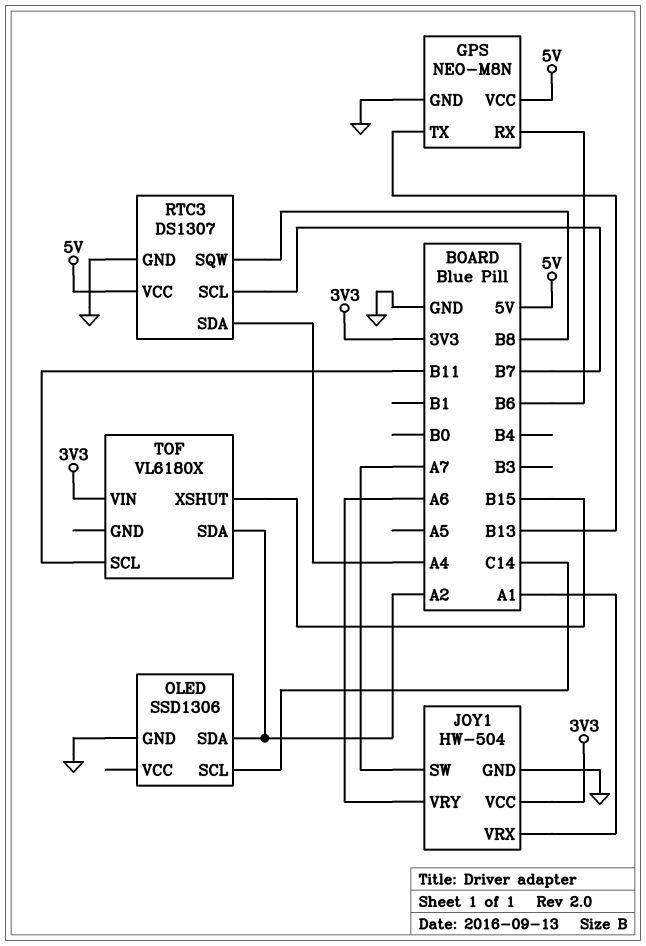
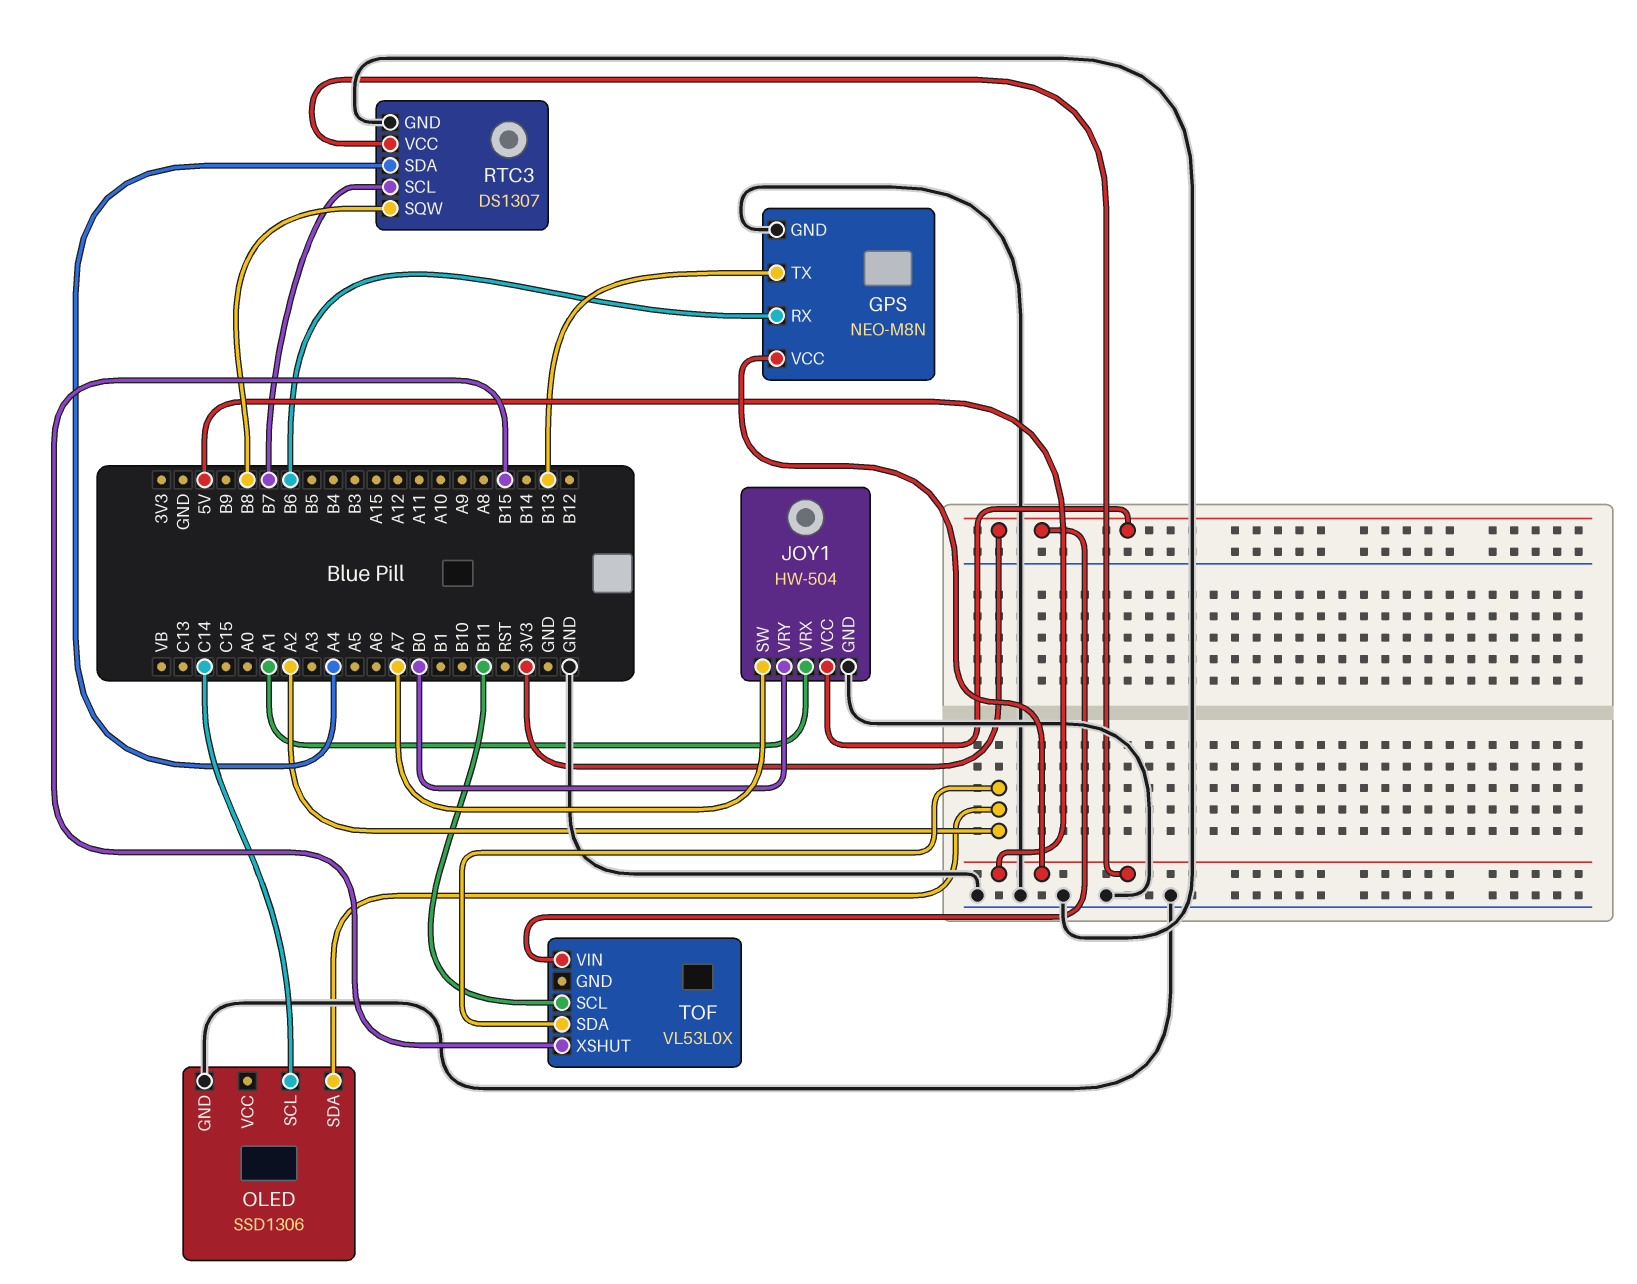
JOY1 pin VRY: A6 -> B0
TOF: VL6180X -> VL53L0X

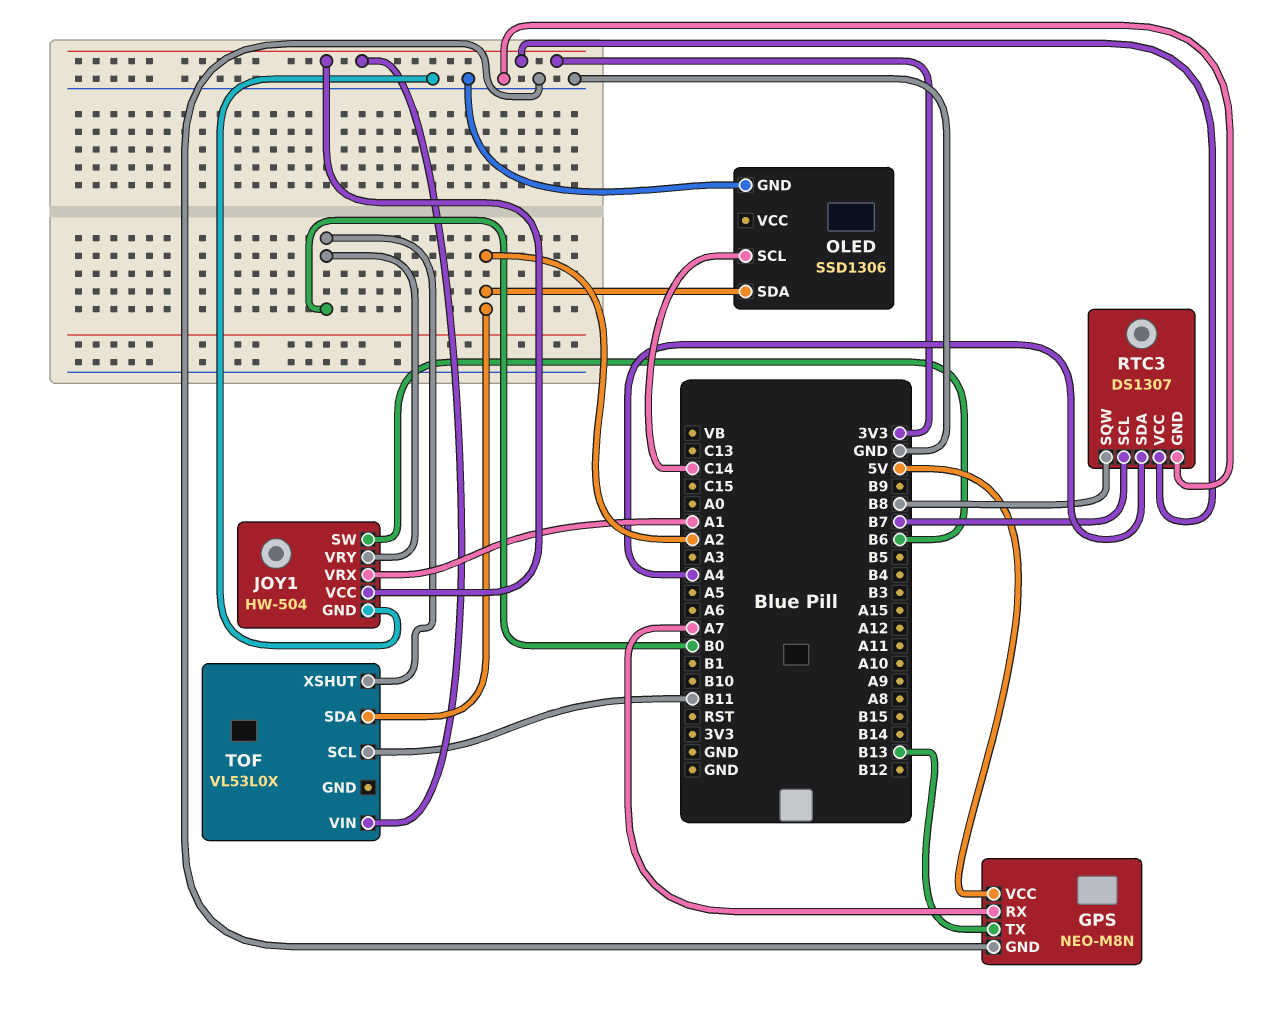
GPS pin RX: B6 -> A7
JOY1 pin SW: A7 -> B6
RTC3 pin VCC: 5V -> 3V3
TOF pin XSHUT: B15 -> B0

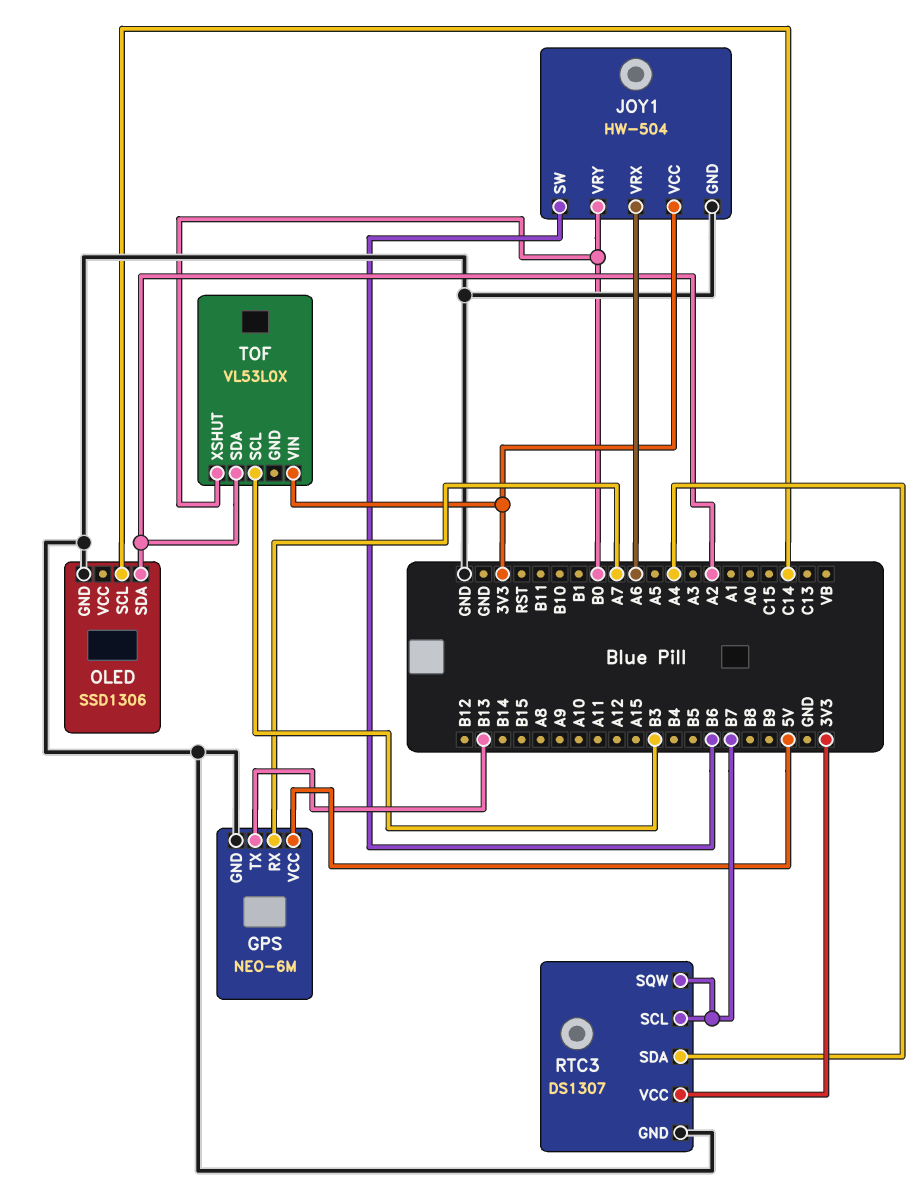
GPS: NEO-M8N -> NEO-6M
JOY1 pin VRX: A1 -> A6
RTC3 pin SQW: B8 -> B7
TOF pin SCL: B11 -> B3

